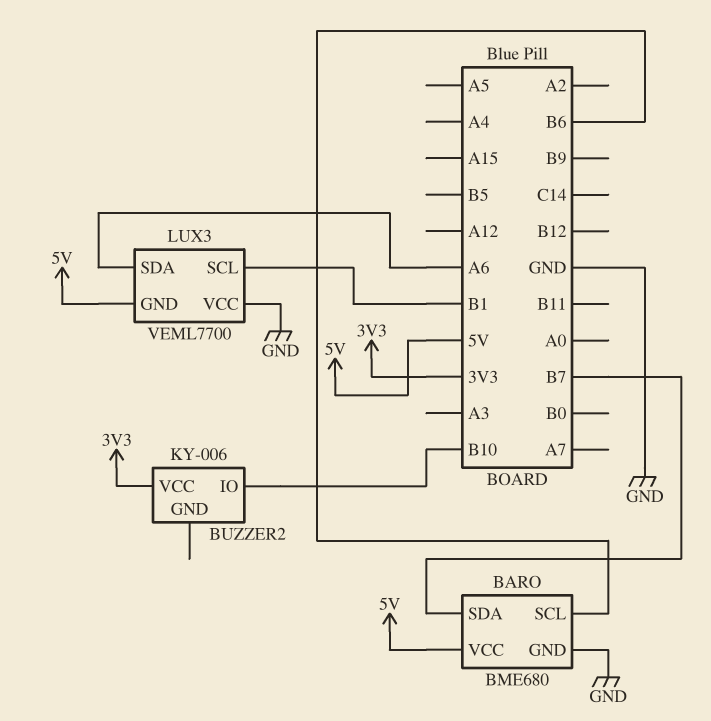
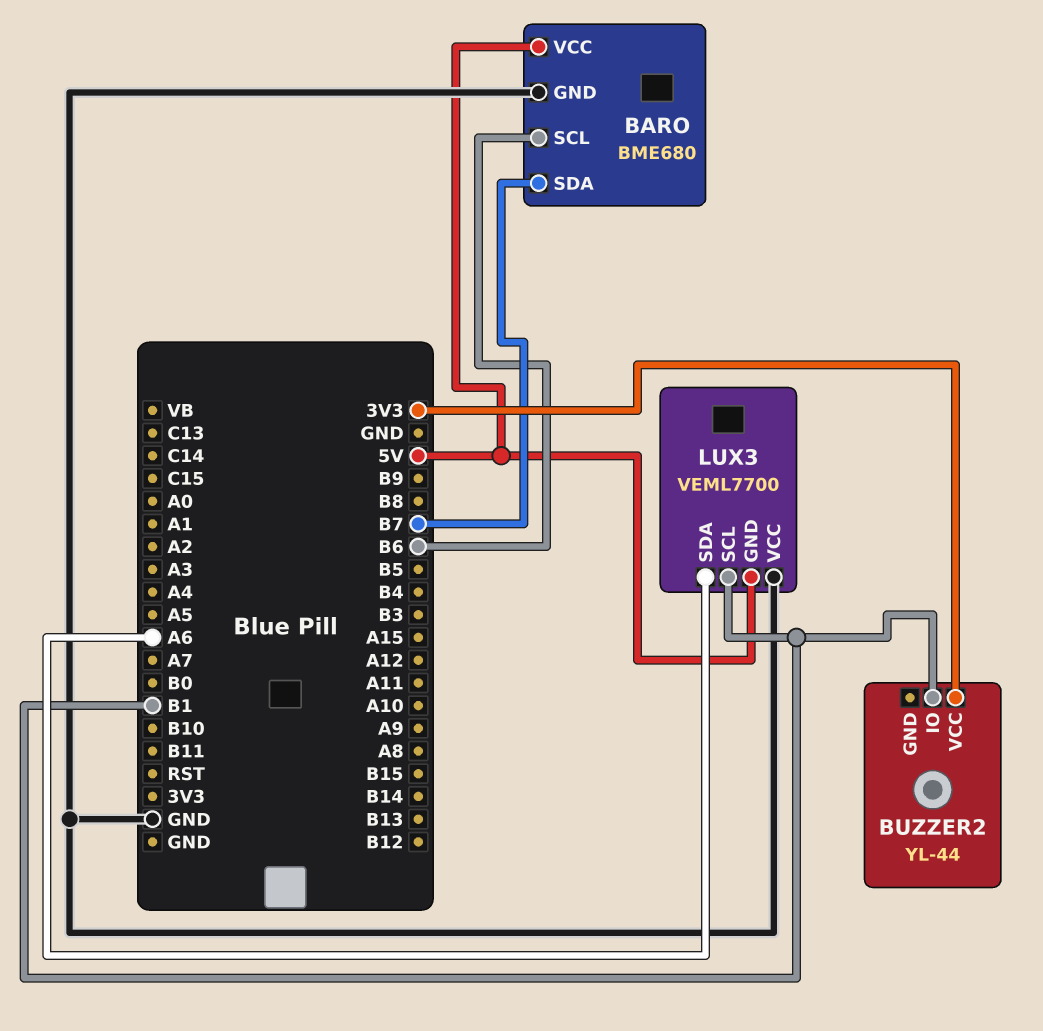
BUZZER2: KY-006 -> YL-44
BUZZER2 pin IO: B10 -> B1

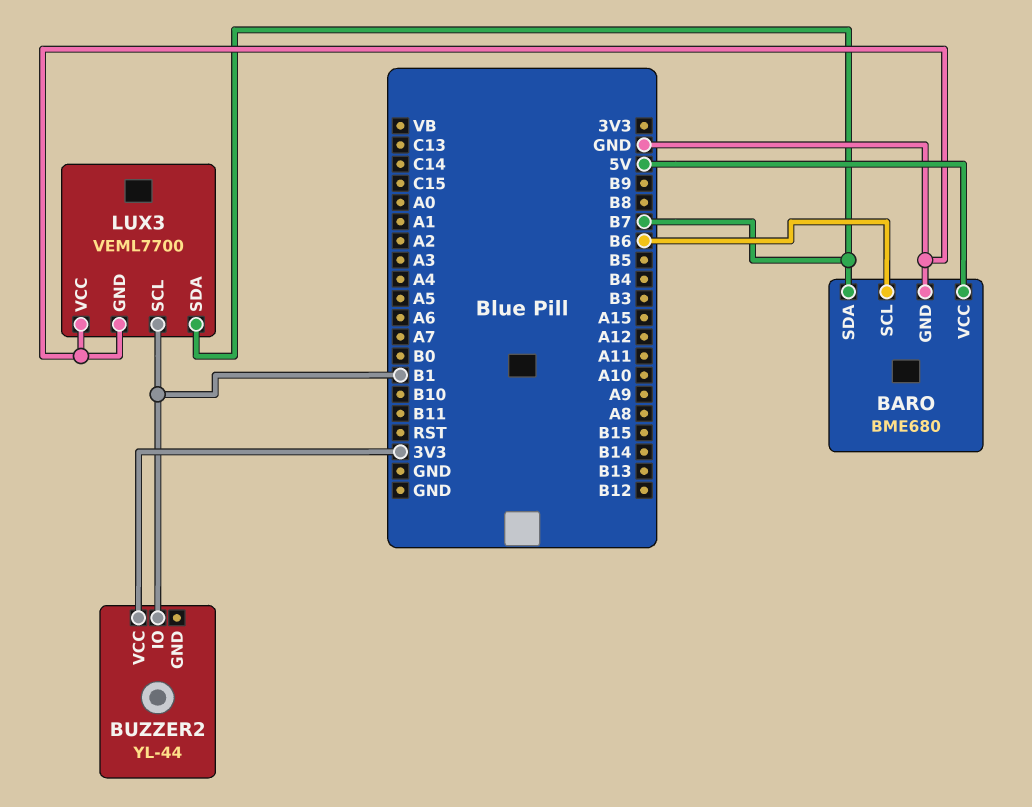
LUX3 pin GND: 5V -> GND
LUX3 pin SDA: A6 -> B7

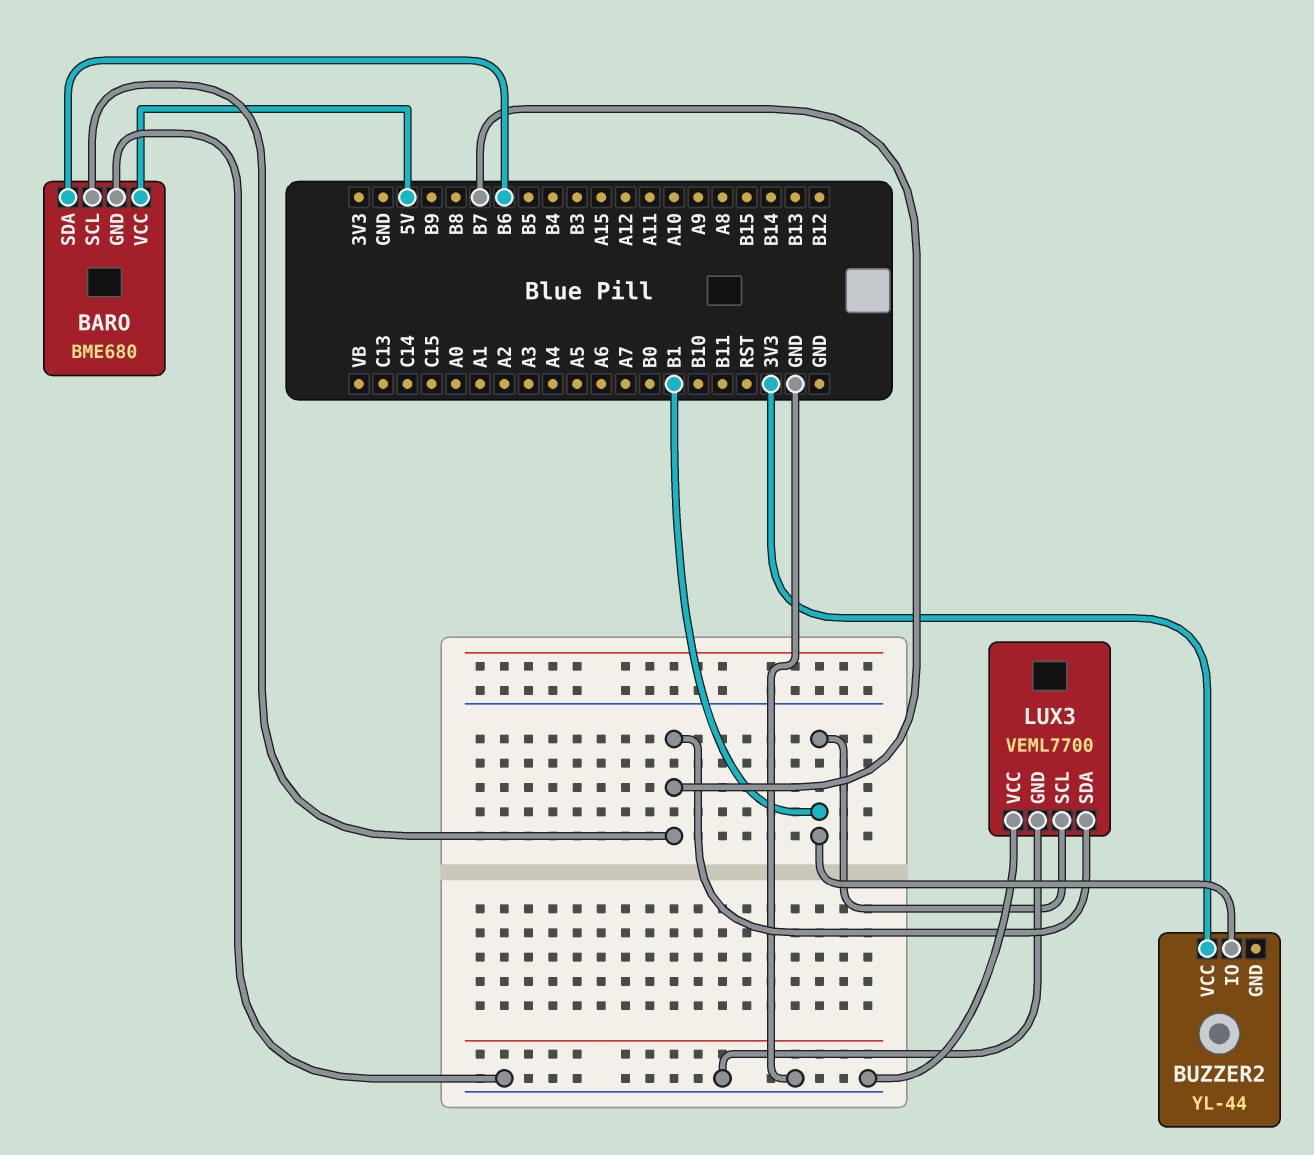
BARO pin SCL: B6 -> B7
BARO pin SDA: B7 -> B6

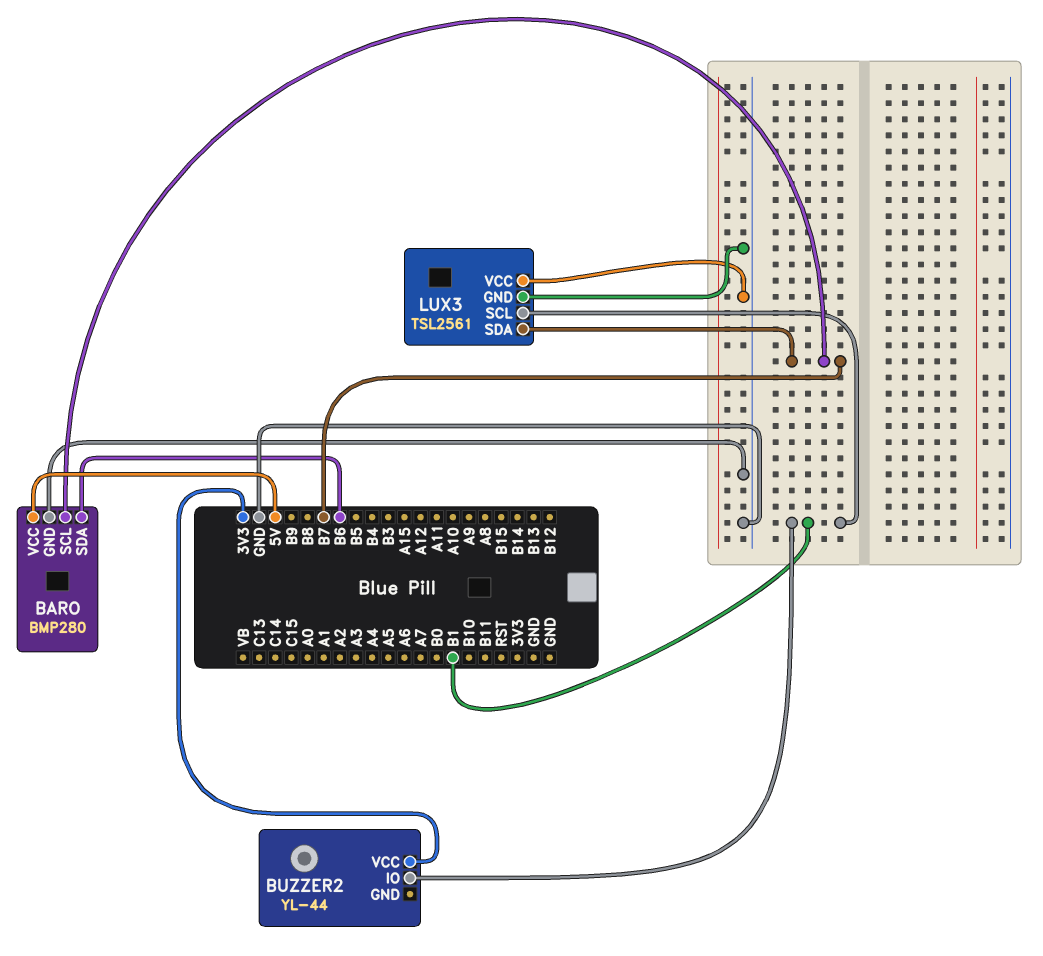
BARO: BME680 -> BMP280
LUX3: VEML7700 -> TSL2561

